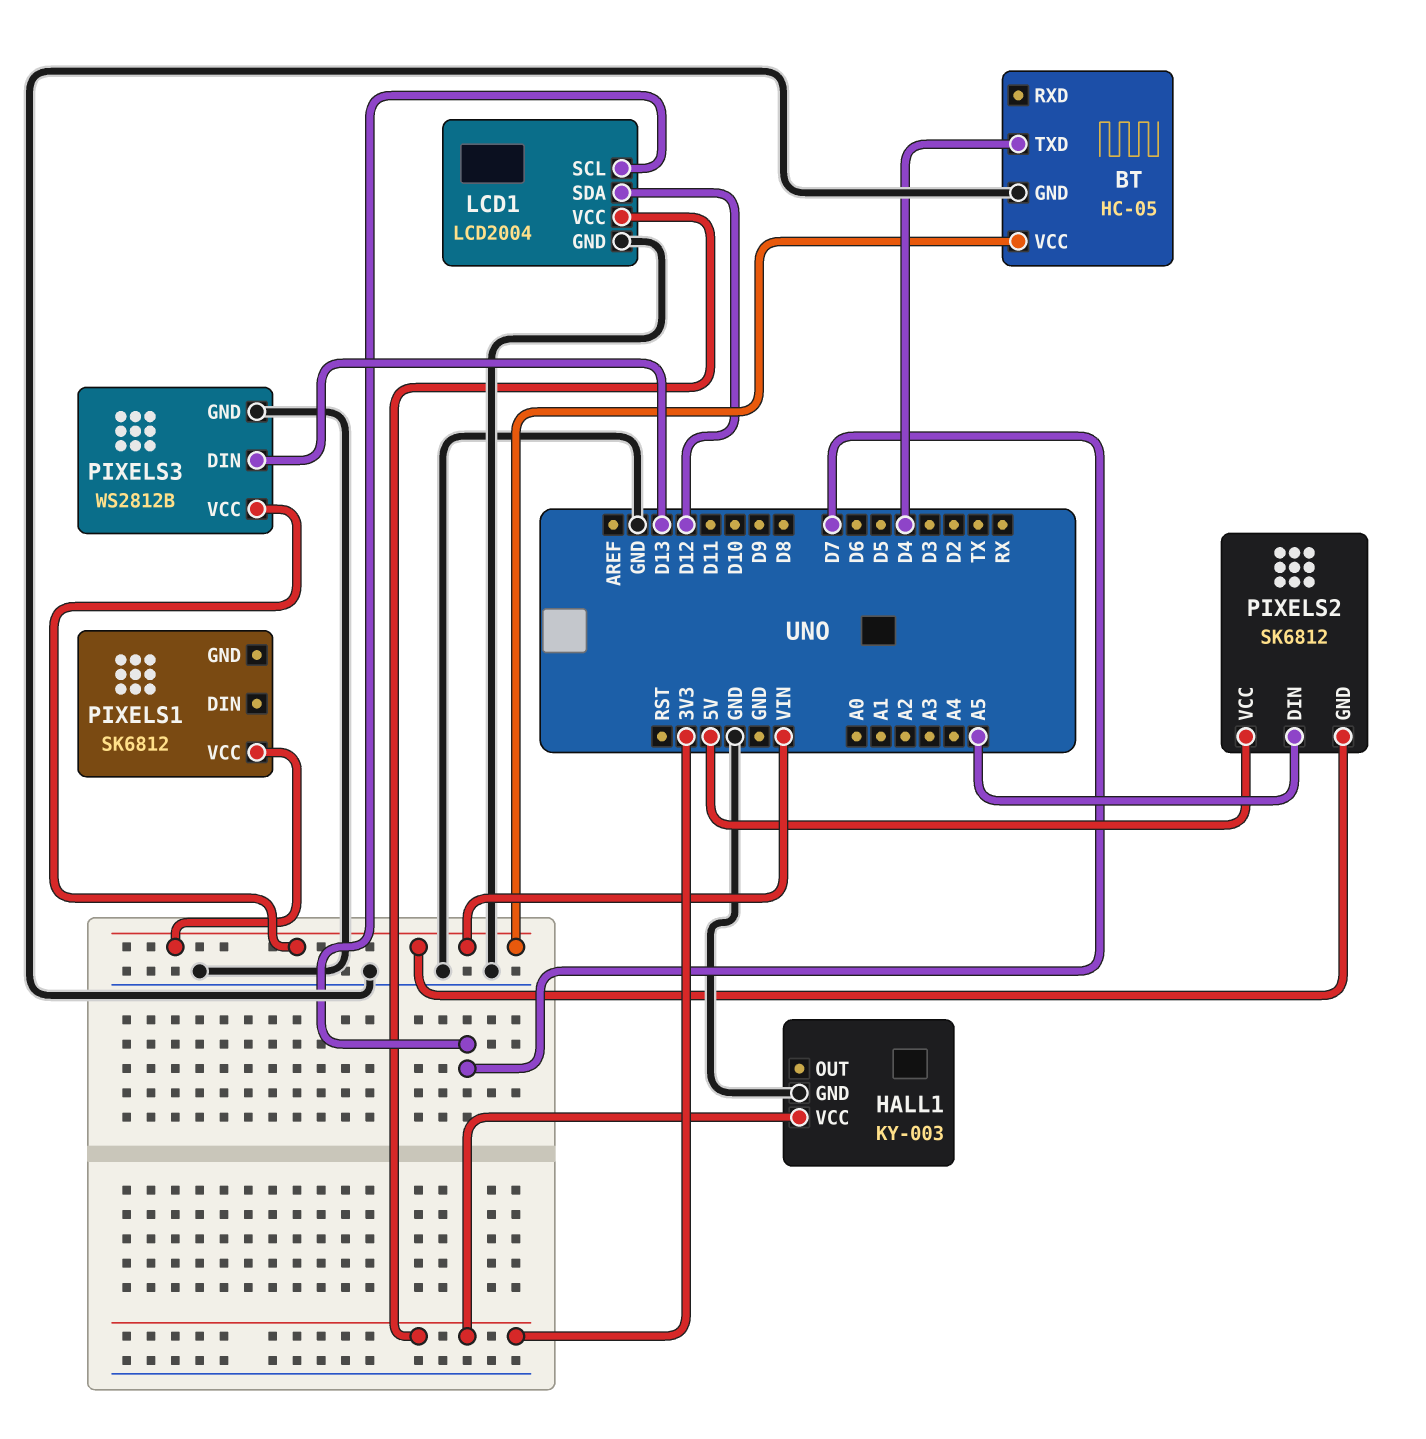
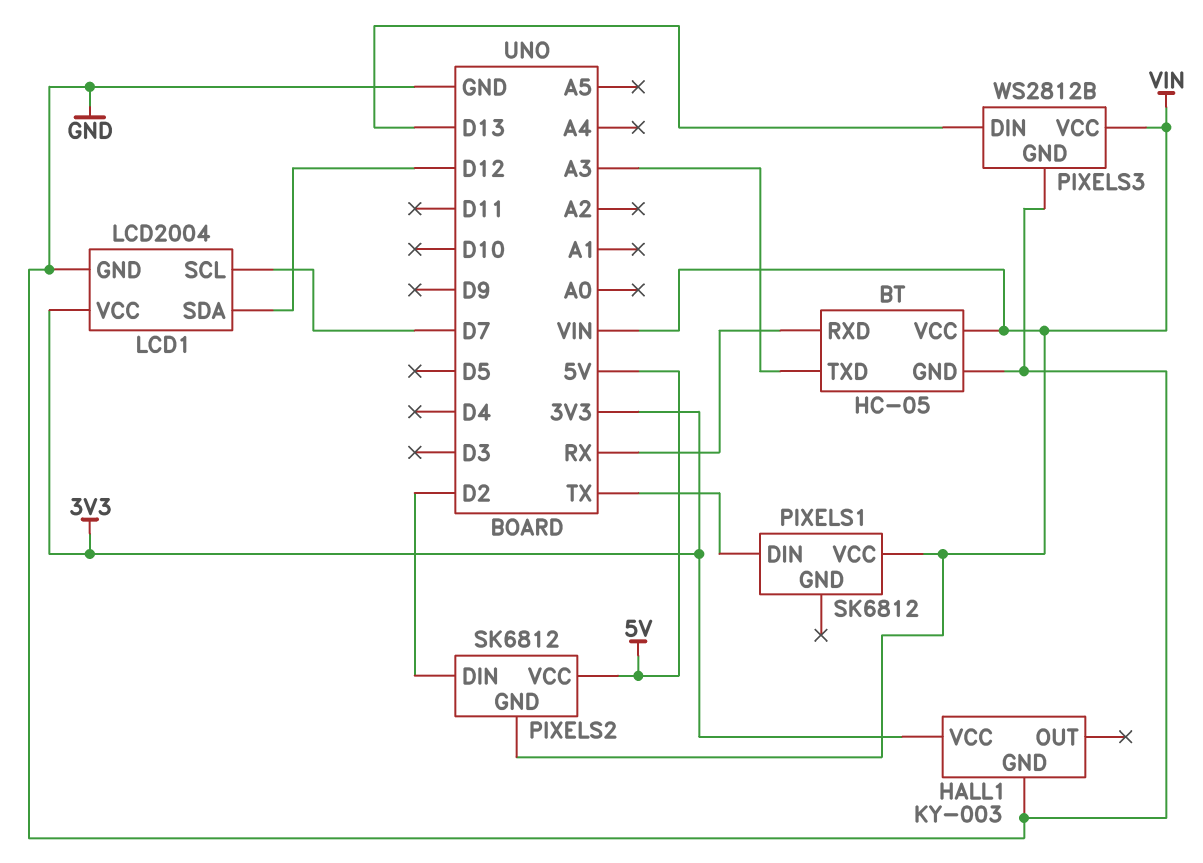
BT pin RXD: none -> RX
BT pin TXD: D4 -> A3
PIXELS1 pin DIN: none -> TX
PIXELS2 pin DIN: A5 -> D2

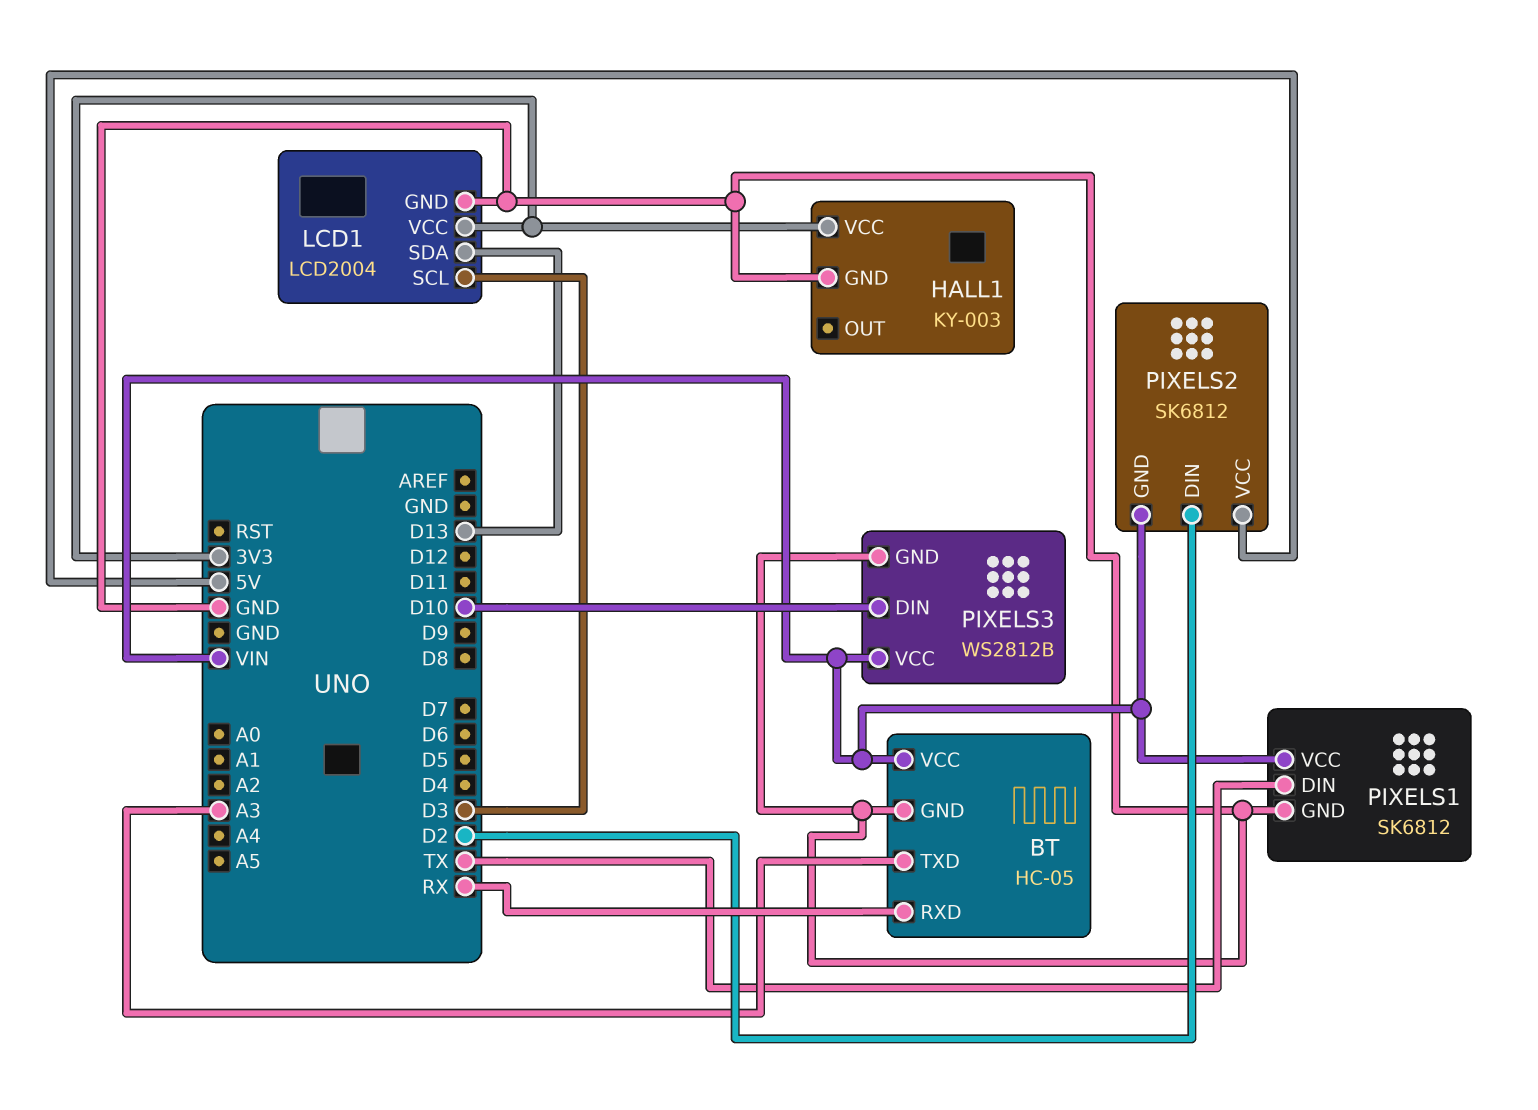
LCD1 pin SCL: D7 -> D3
LCD1 pin SDA: D12 -> D13
PIXELS1 pin GND: none -> GND
PIXELS3 pin DIN: D13 -> D10

